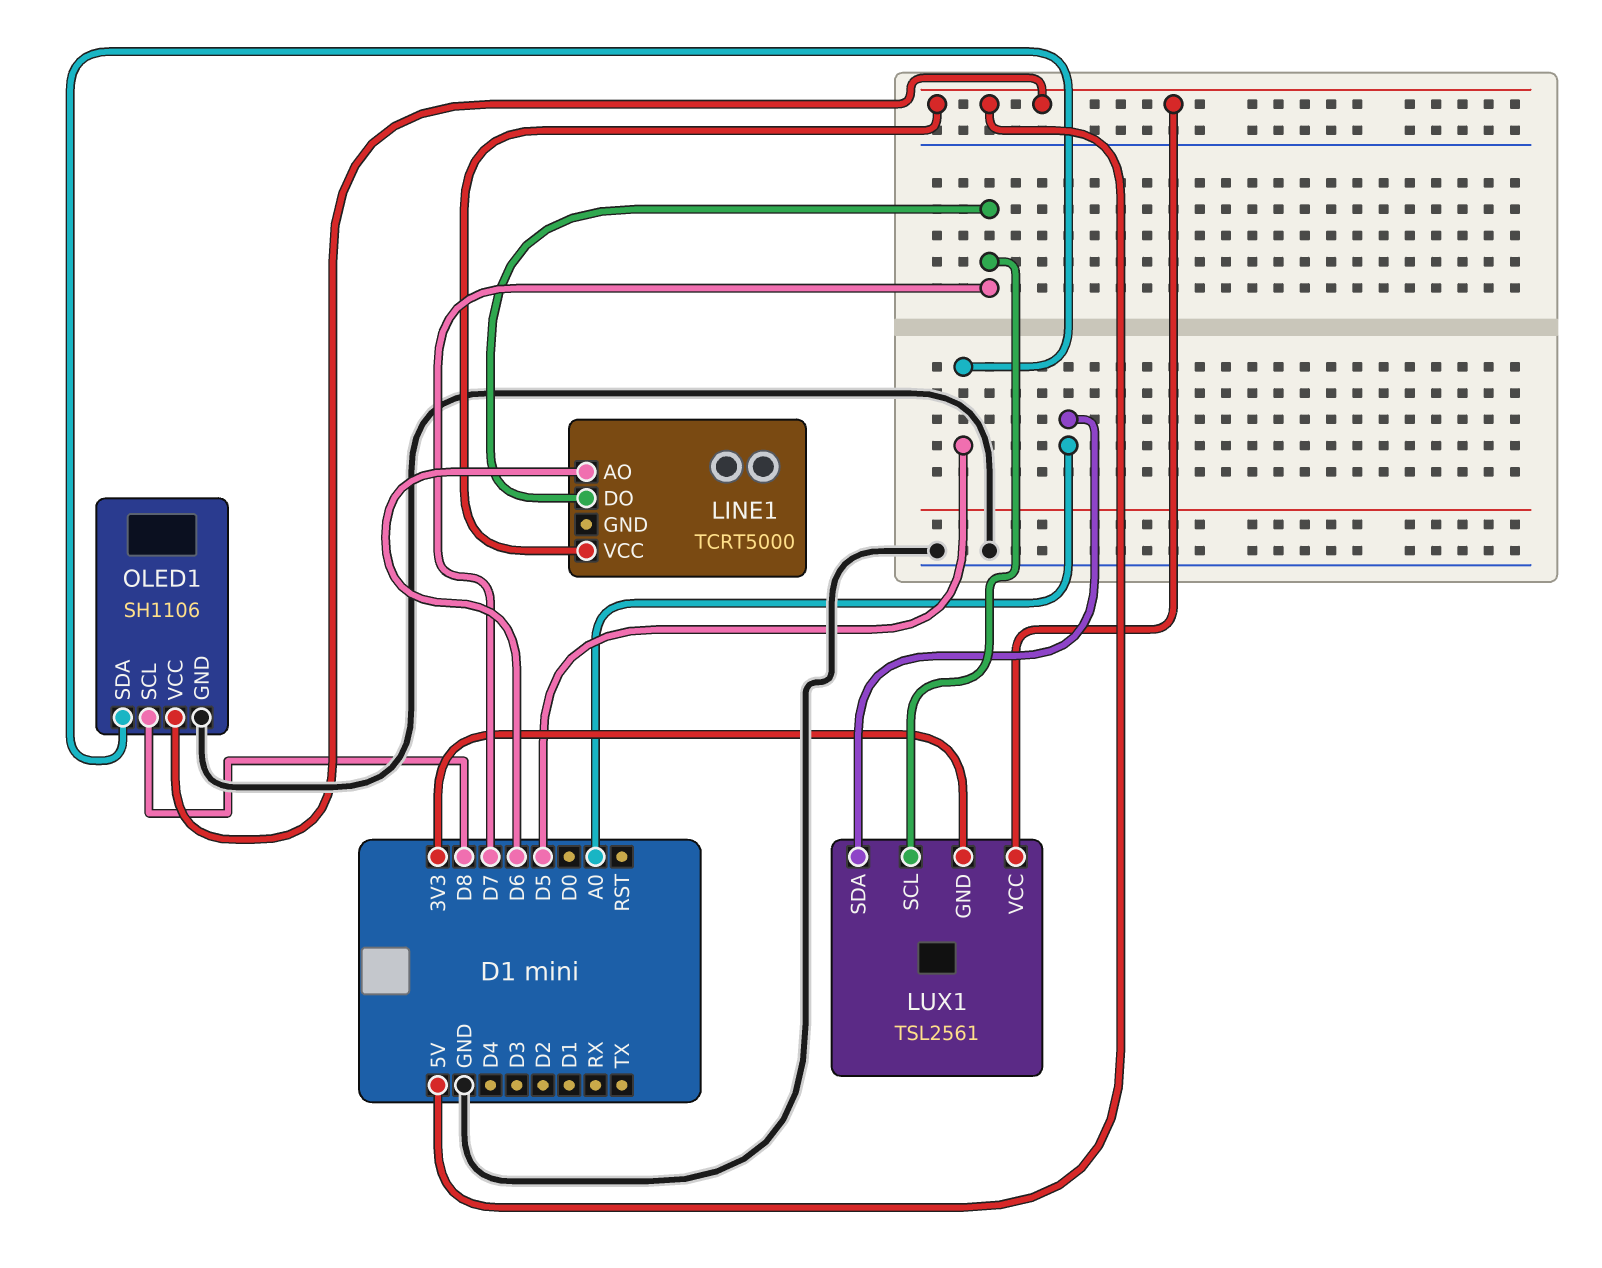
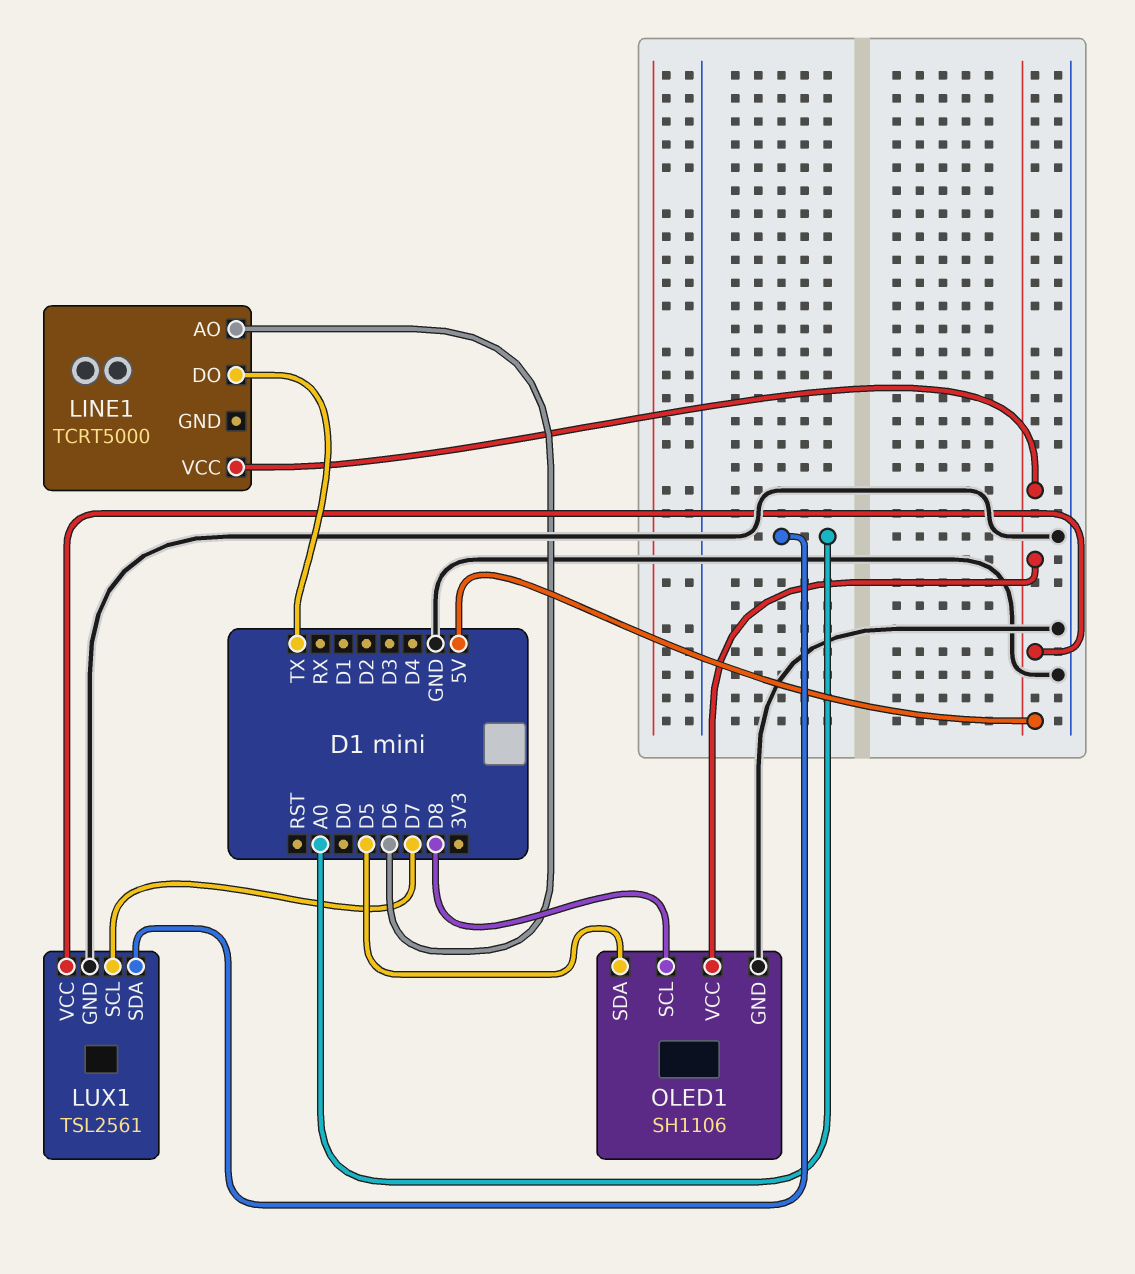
LINE1 pin DO: D7 -> TX
LUX1 pin GND: 3V3 -> GND

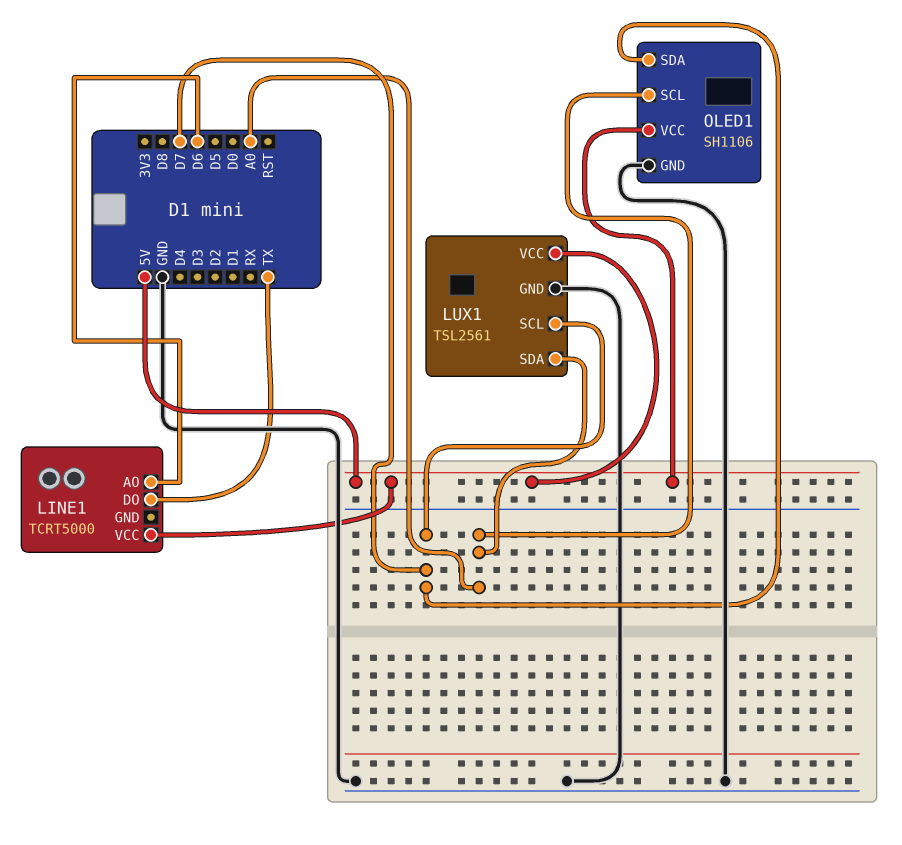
OLED1 pin SCL: D8 -> A0
OLED1 pin SDA: D5 -> D7

